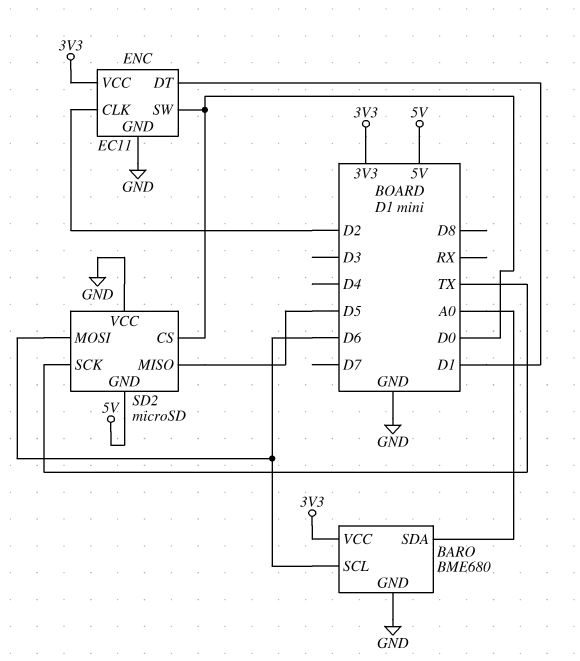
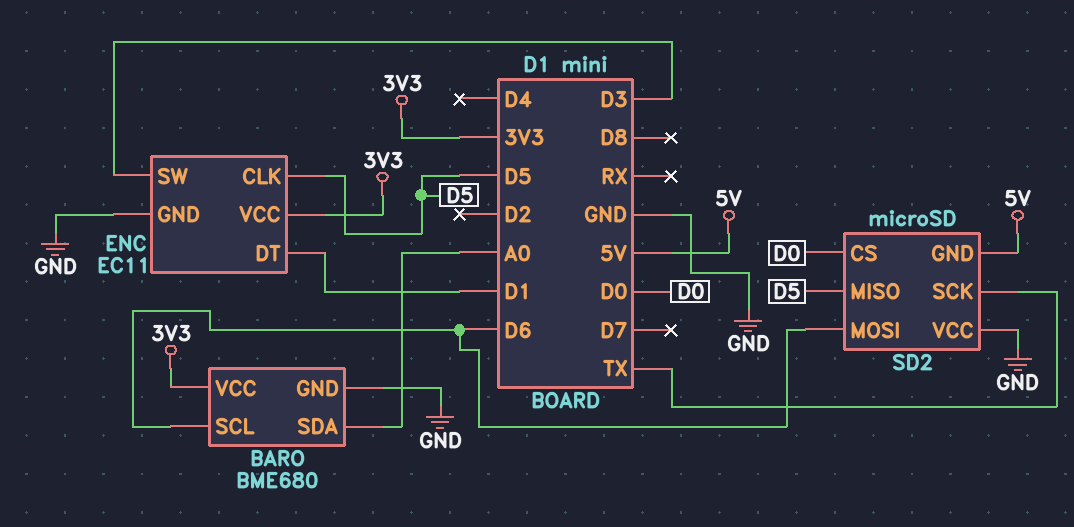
ENC pin CLK: D2 -> D5
ENC pin SW: D0 -> D3

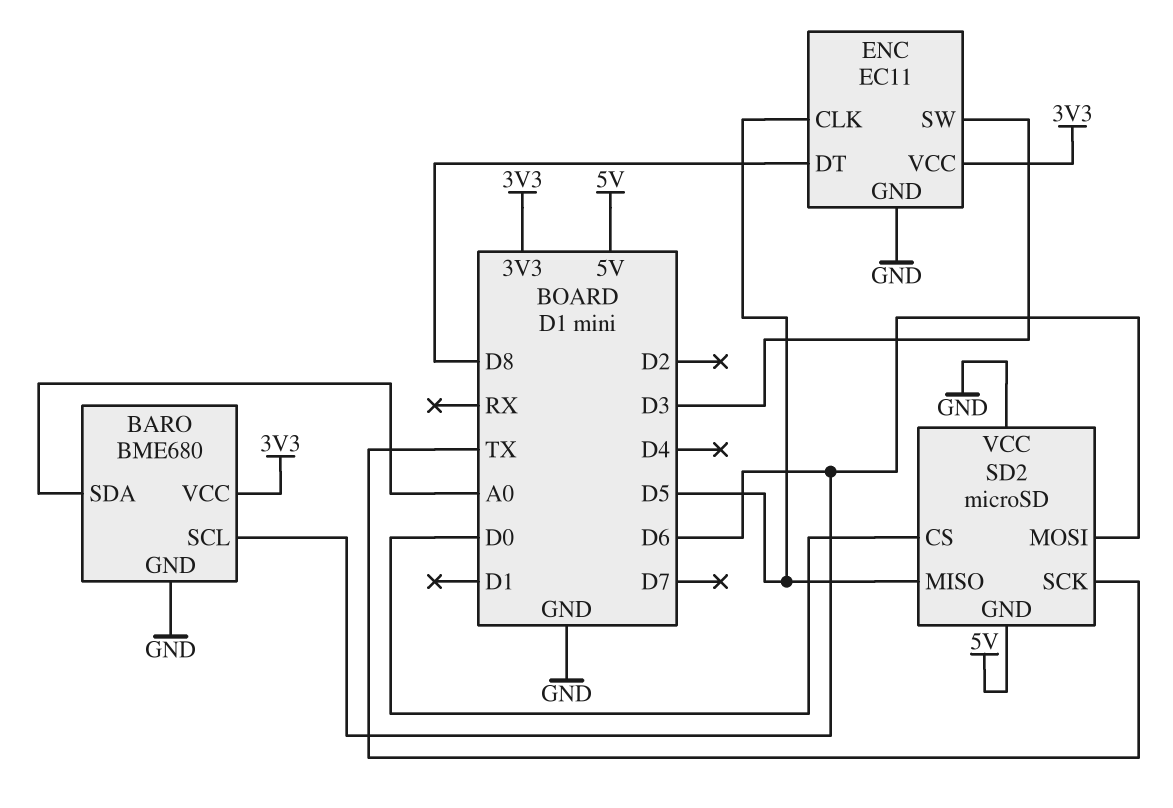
ENC pin DT: D1 -> D8

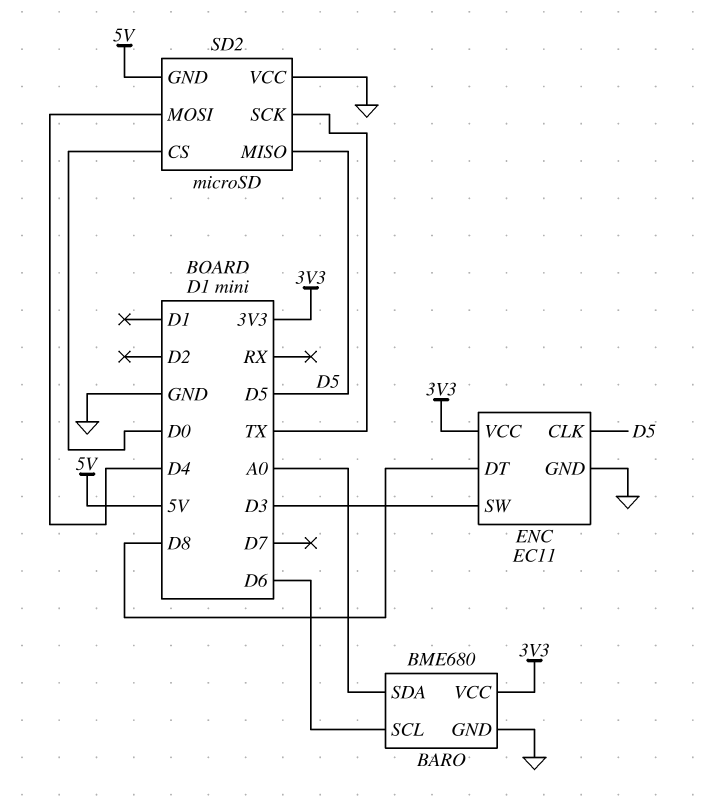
SD2 pin MOSI: D6 -> D4

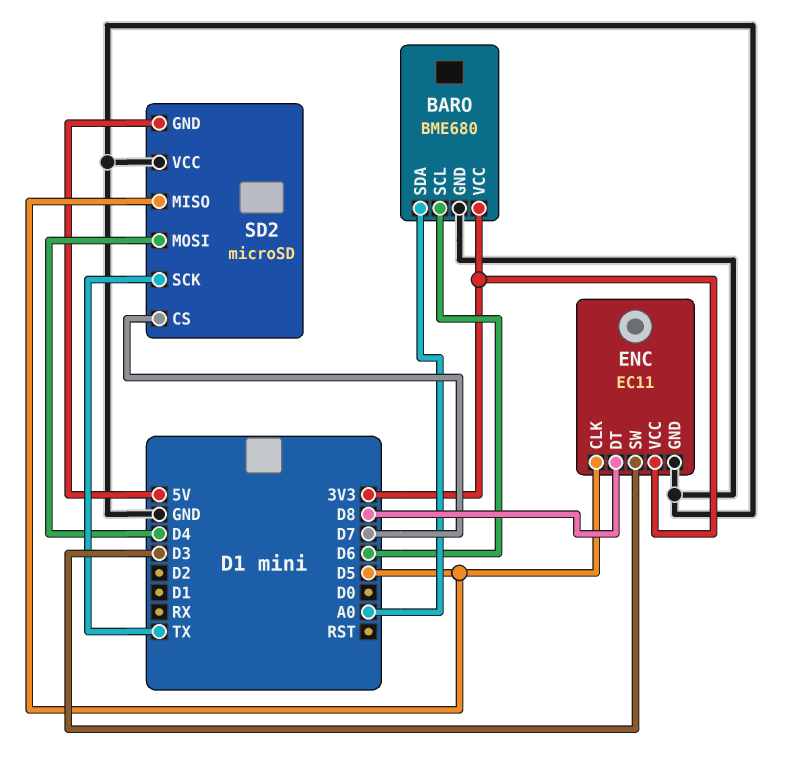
SD2 pin CS: D0 -> D7

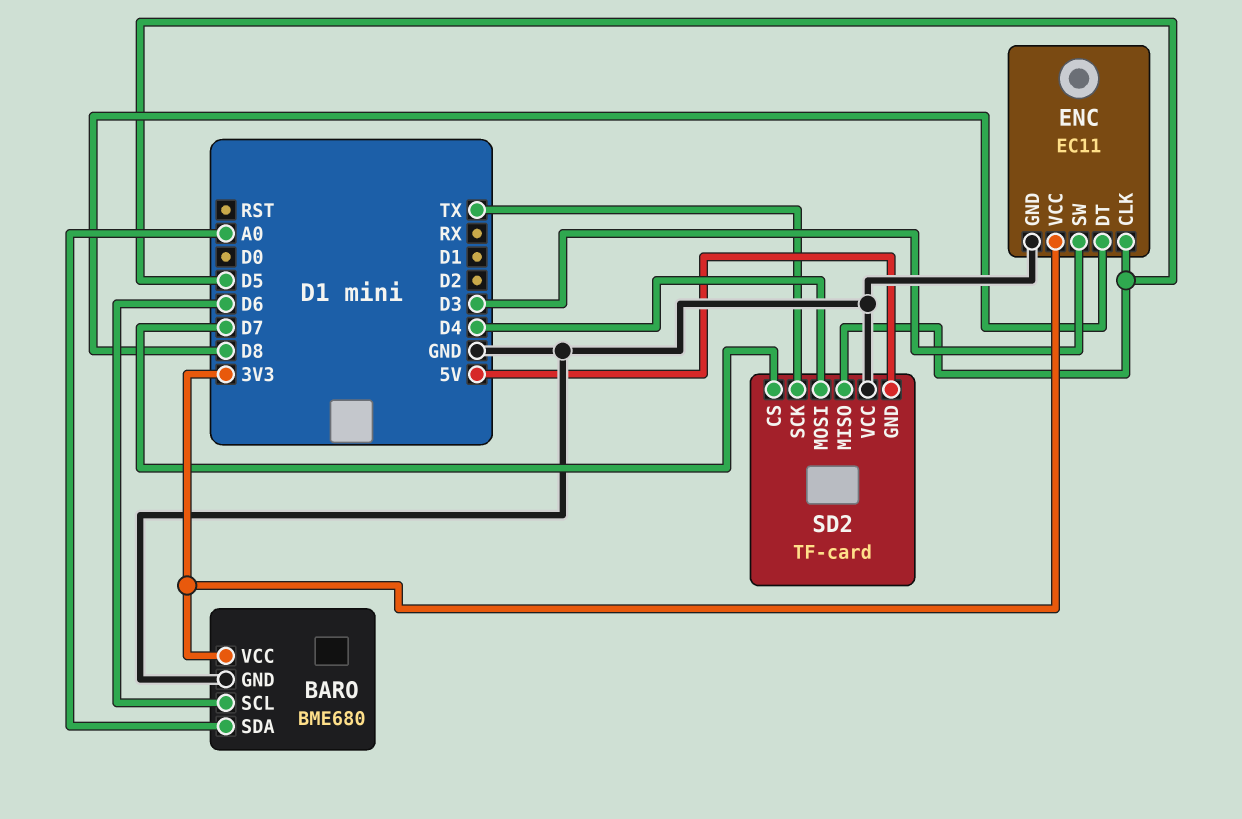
SD2: microSD -> TF-card

